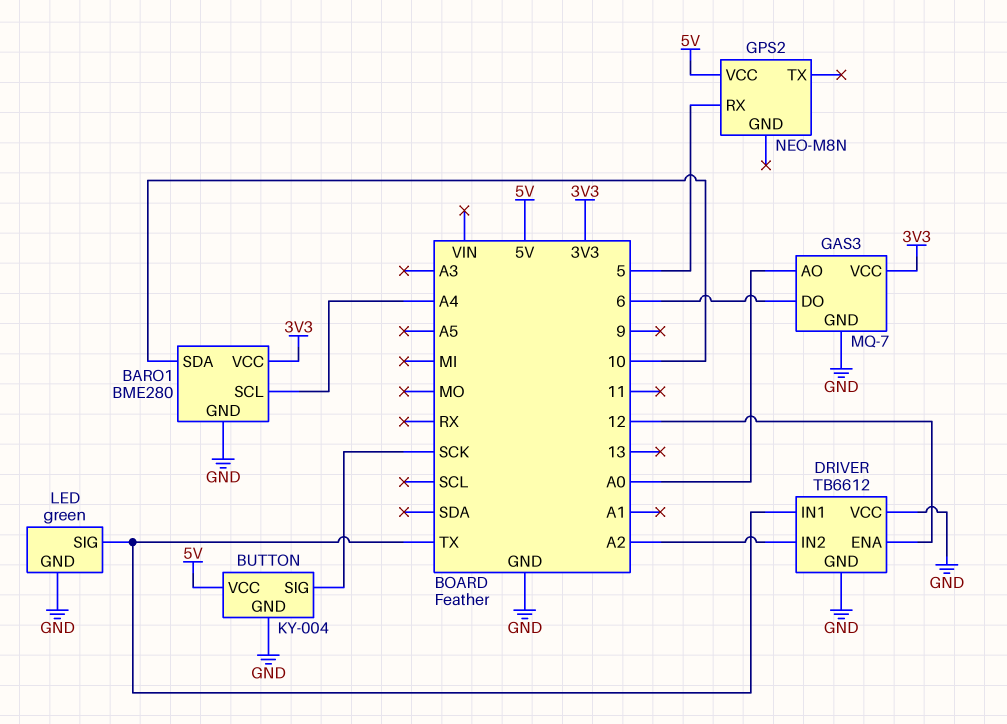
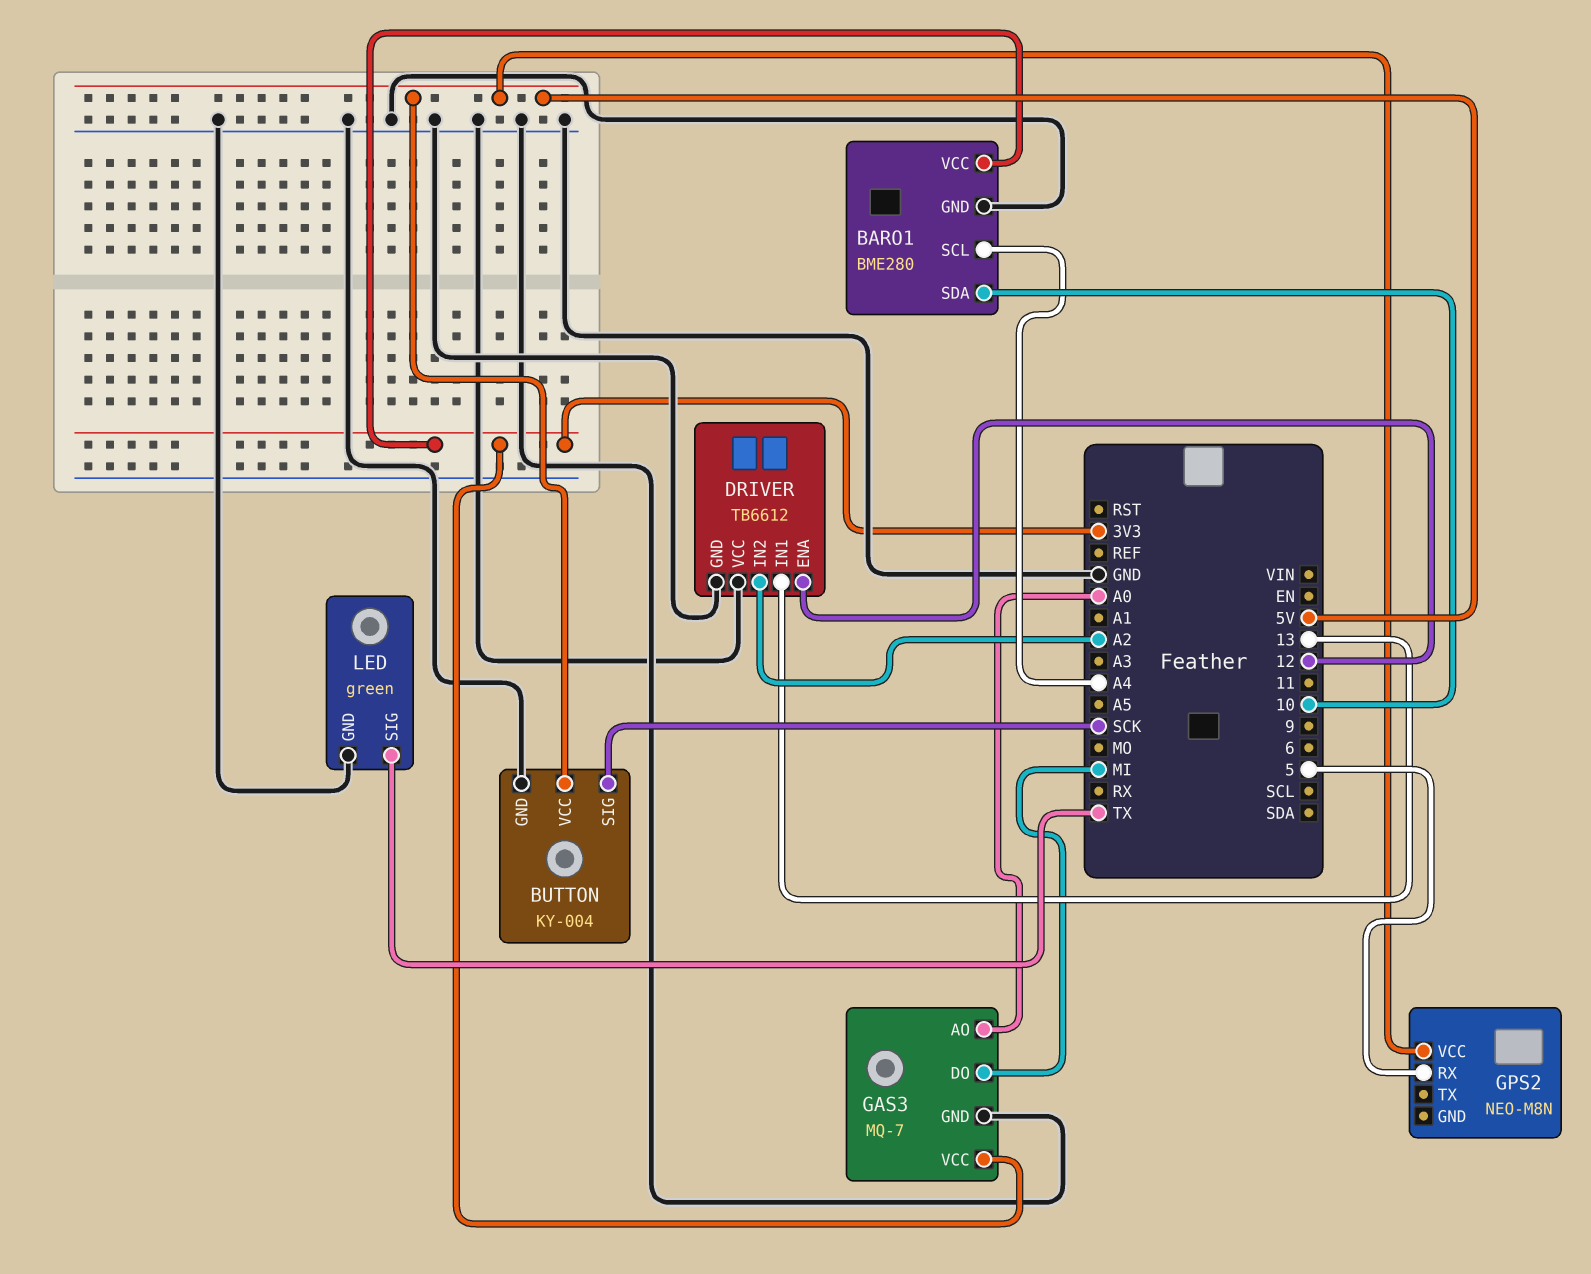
DRIVER pin IN1: TX -> 13
GAS3 pin DO: 6 -> MI

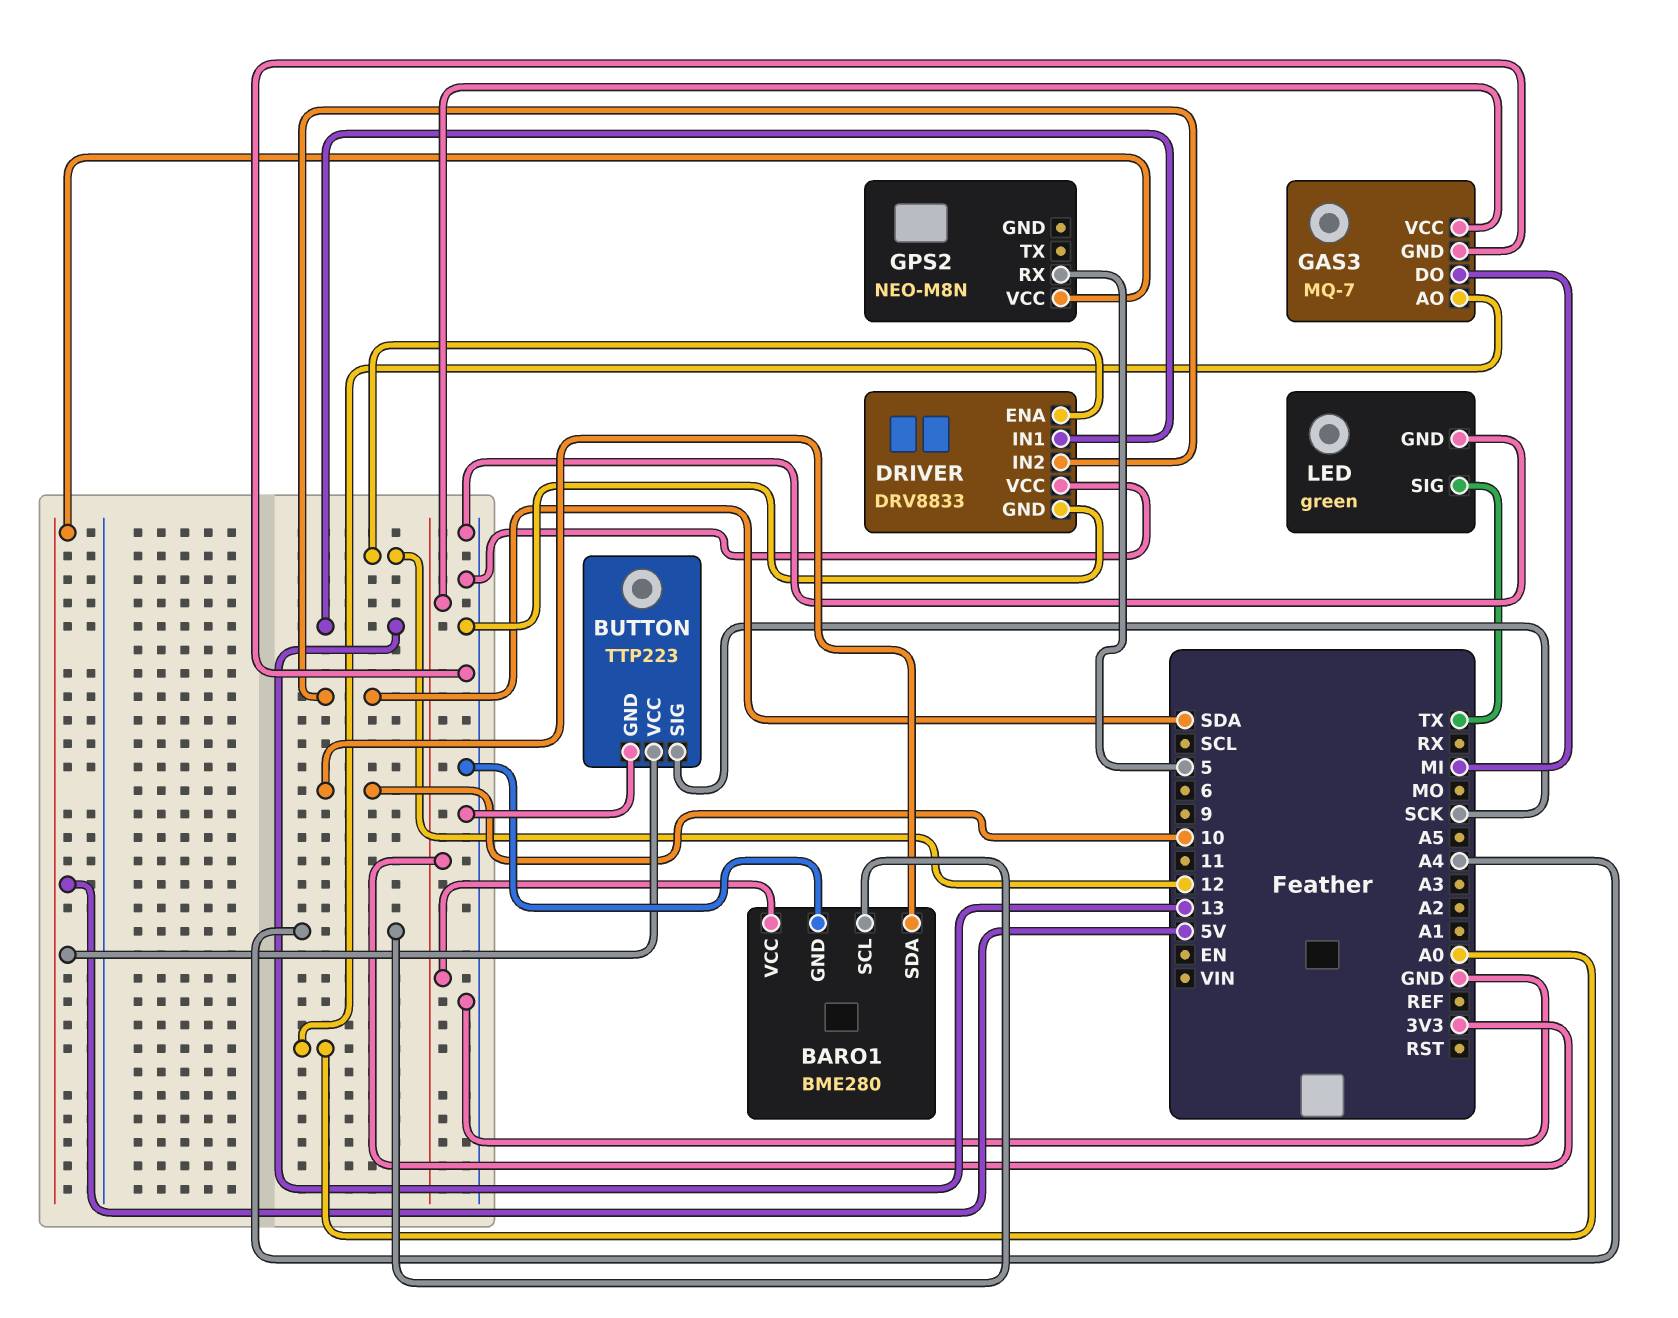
BUTTON: KY-004 -> TTP223
DRIVER: TB6612 -> DRV8833
DRIVER pin IN2: A2 -> SDA

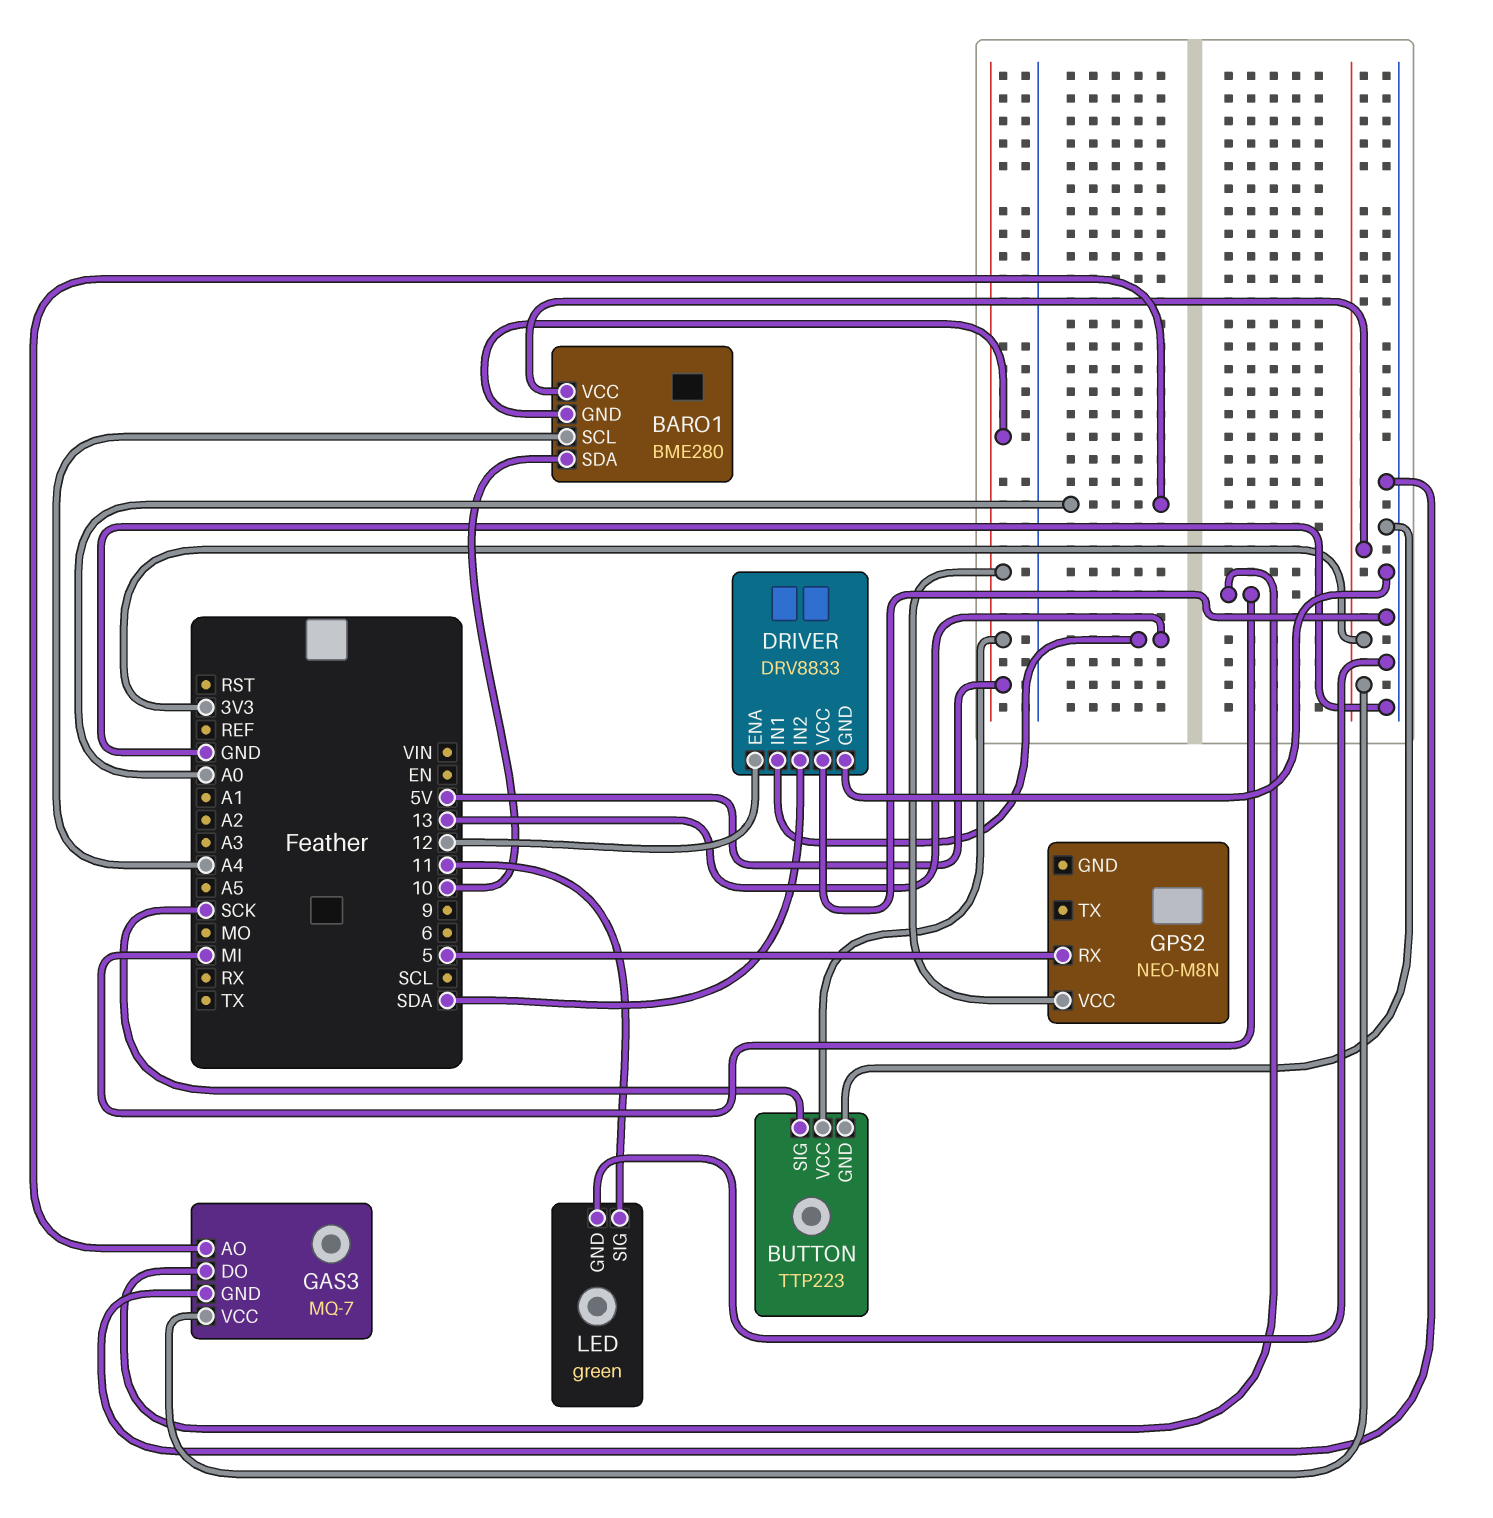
BARO1 pin GND: GND -> 5V
LED pin SIG: TX -> 11

